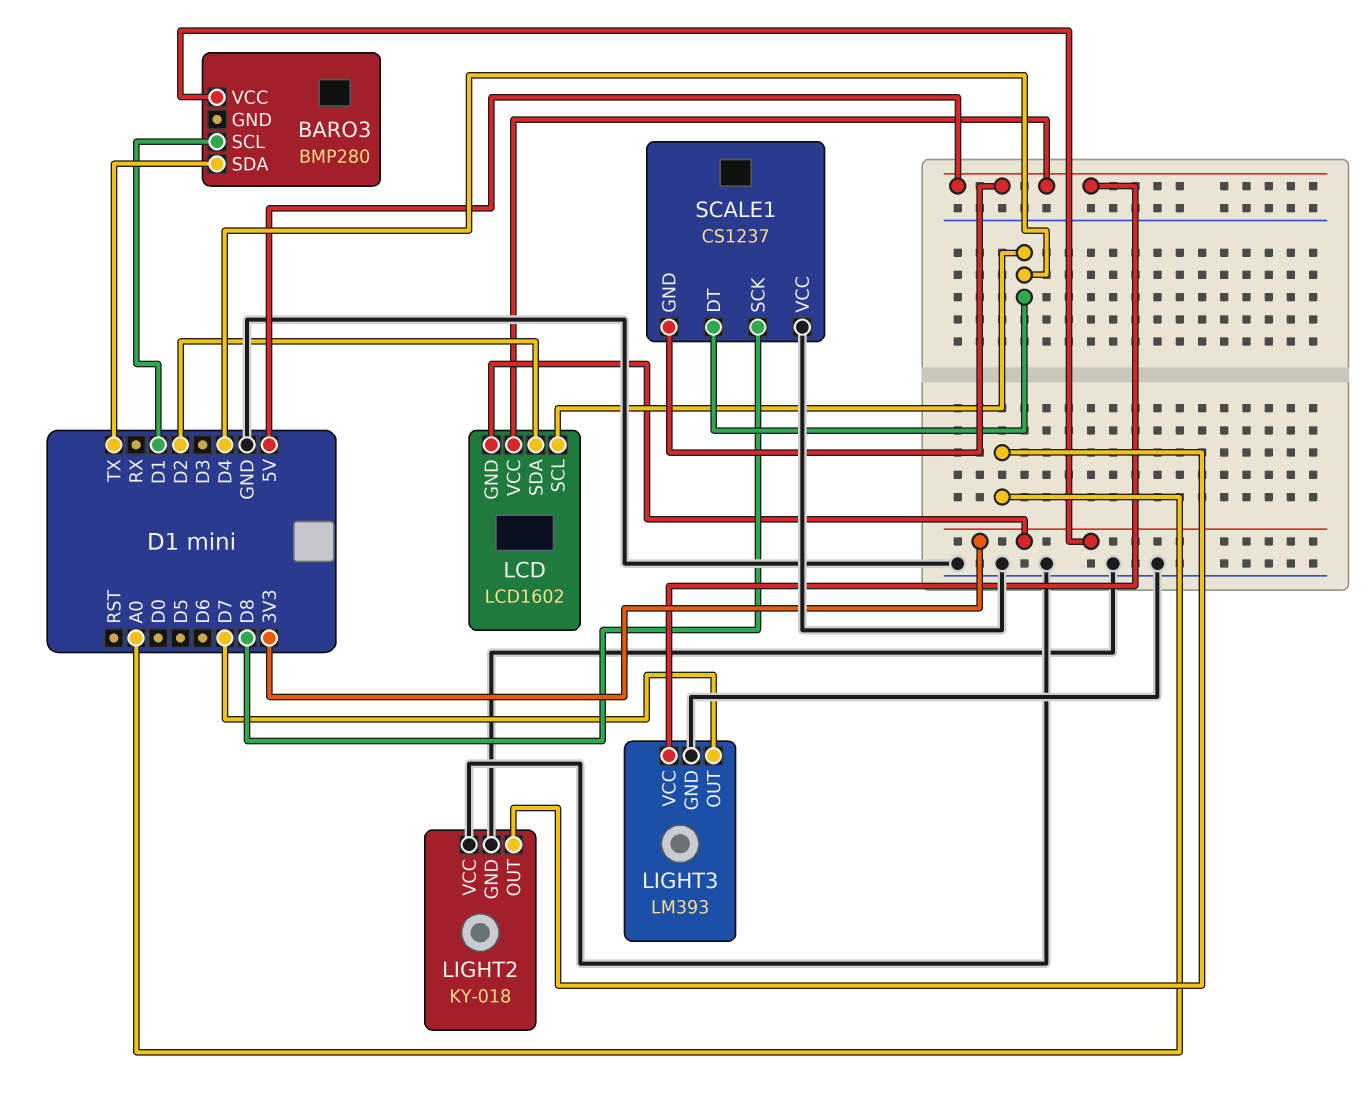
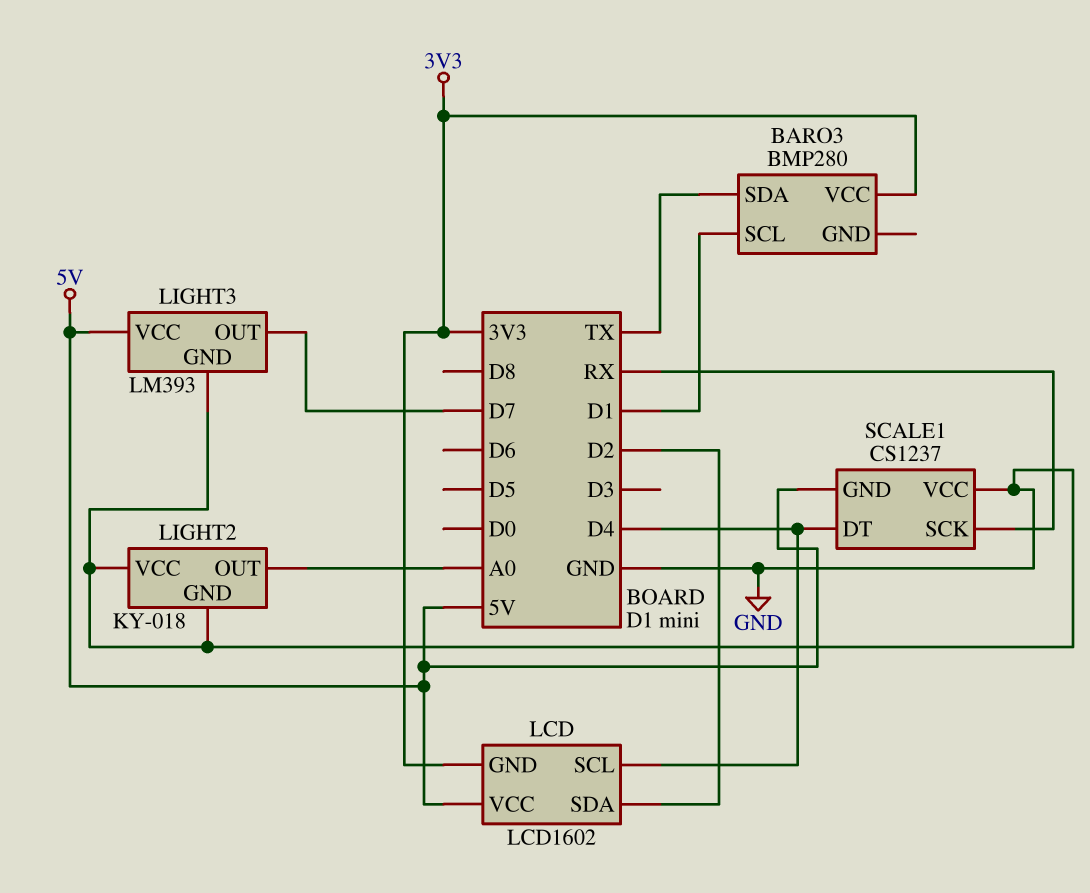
SCALE1 pin SCK: D8 -> RX

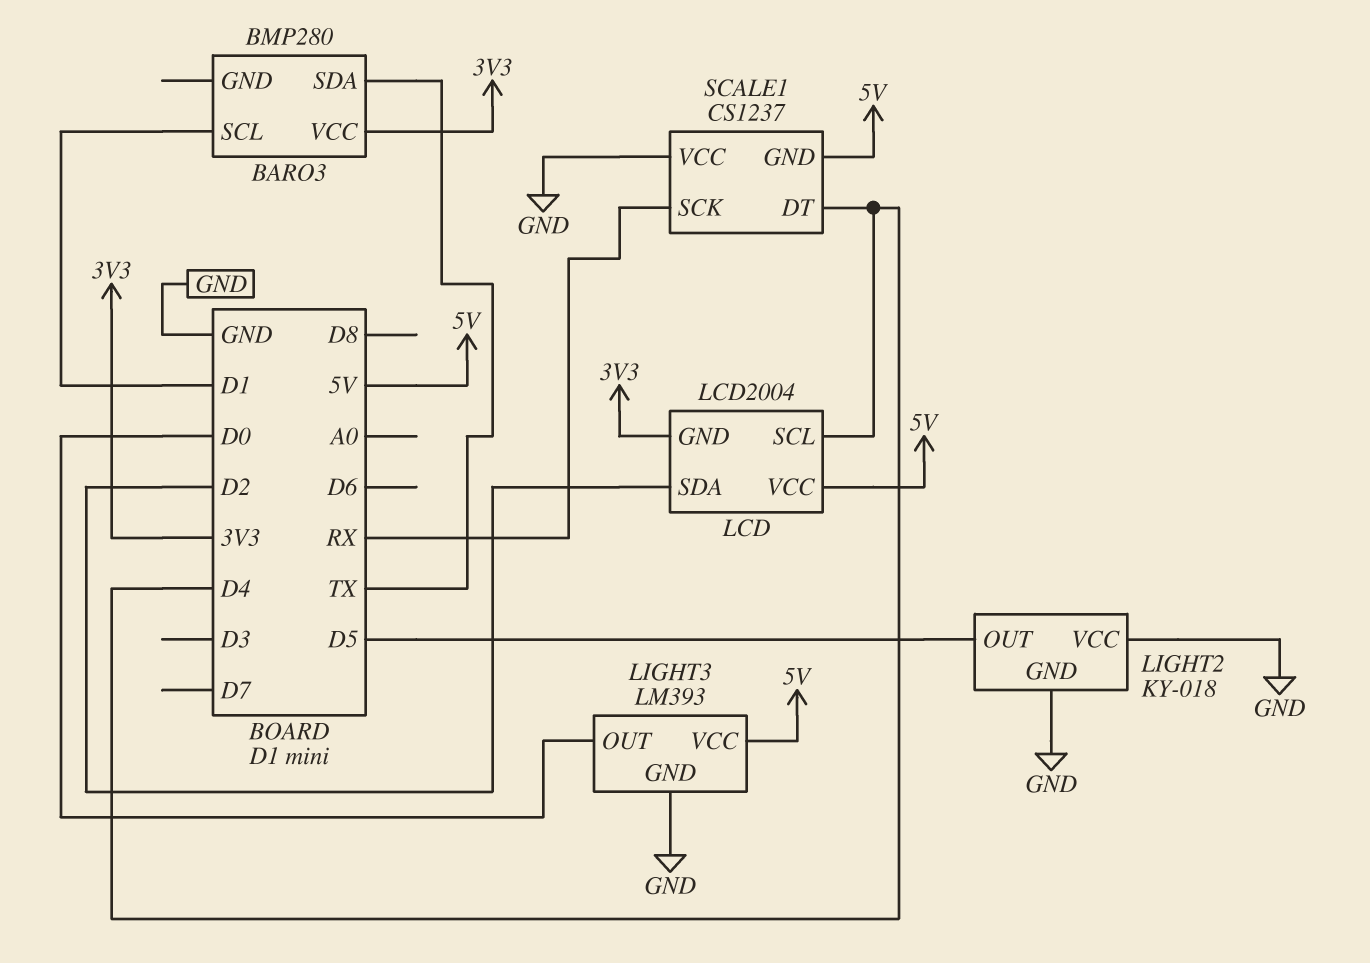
LCD: LCD1602 -> LCD2004
LIGHT2 pin OUT: A0 -> D5
LIGHT3 pin OUT: D7 -> D0

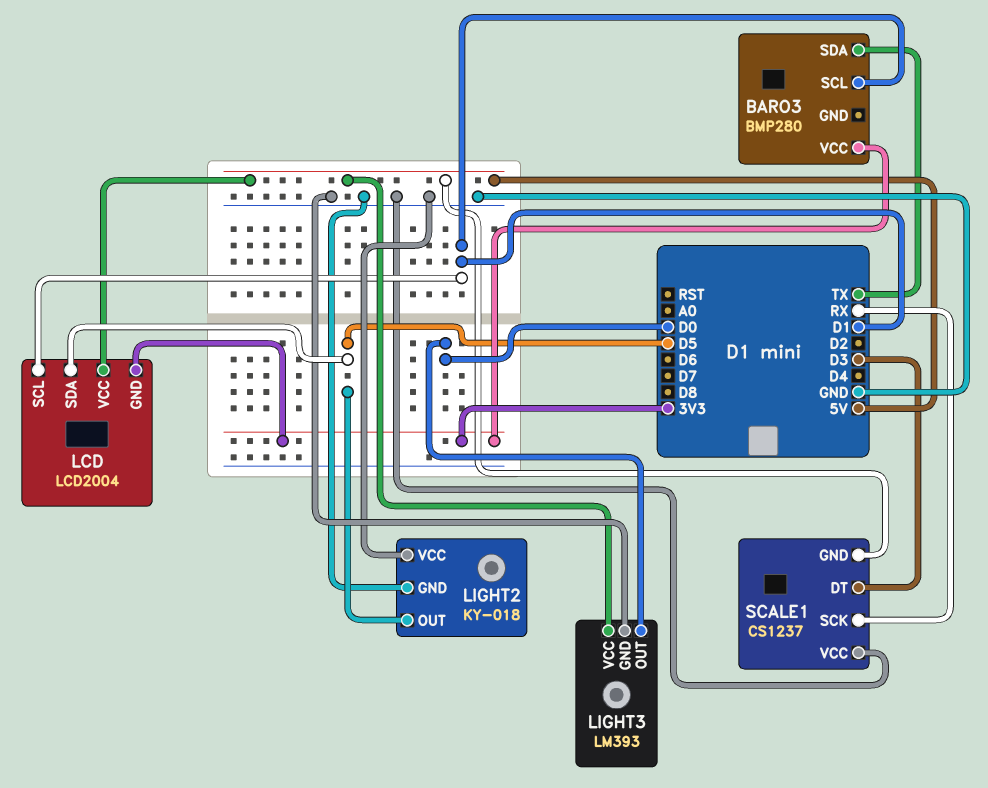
LCD pin SCL: D4 -> D1
LCD pin SDA: D2 -> D5
SCALE1 pin DT: D4 -> D3

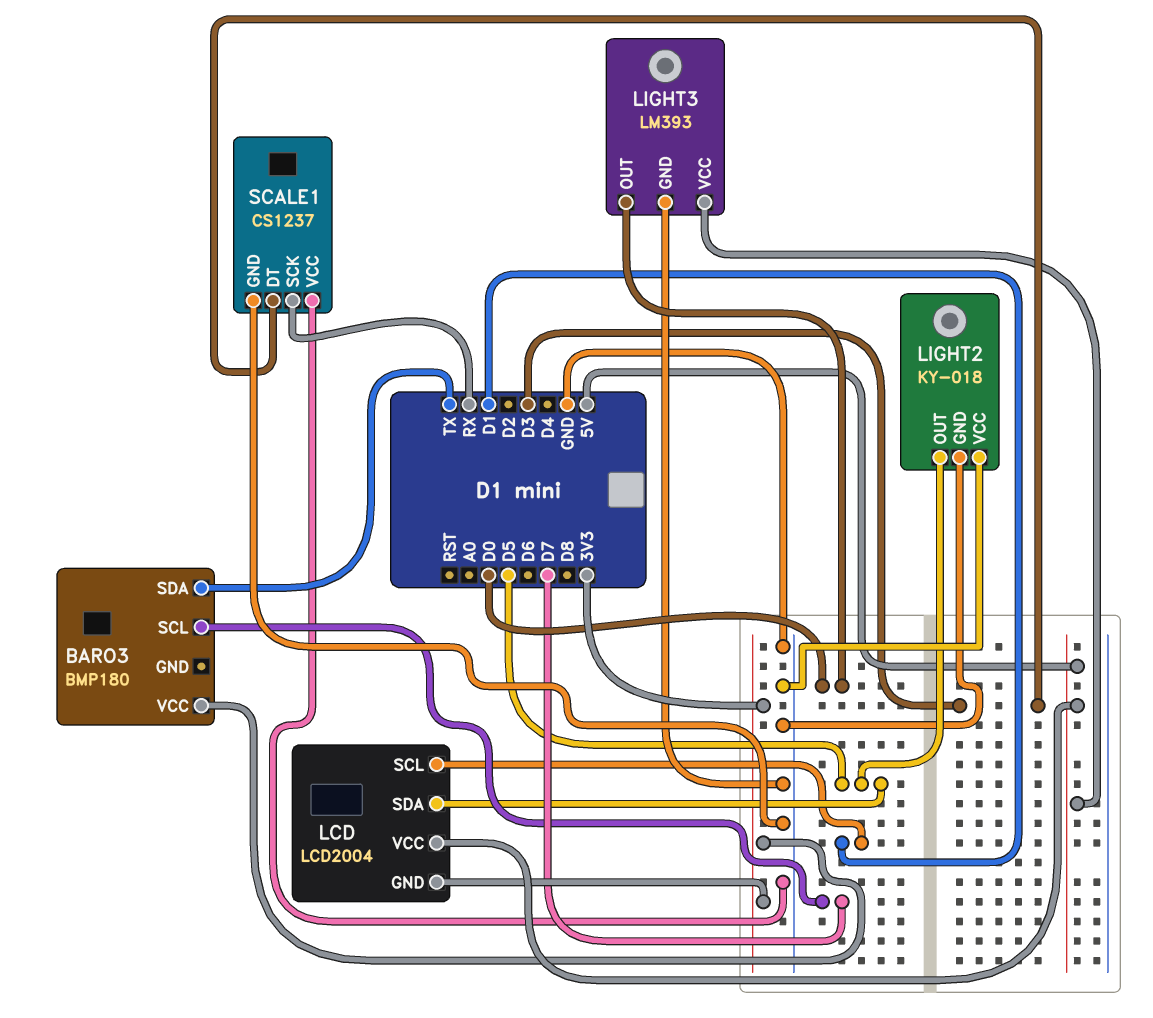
BARO3: BMP280 -> BMP180
BARO3 pin SCL: D1 -> D7
SCALE1 pin GND: 5V -> GND

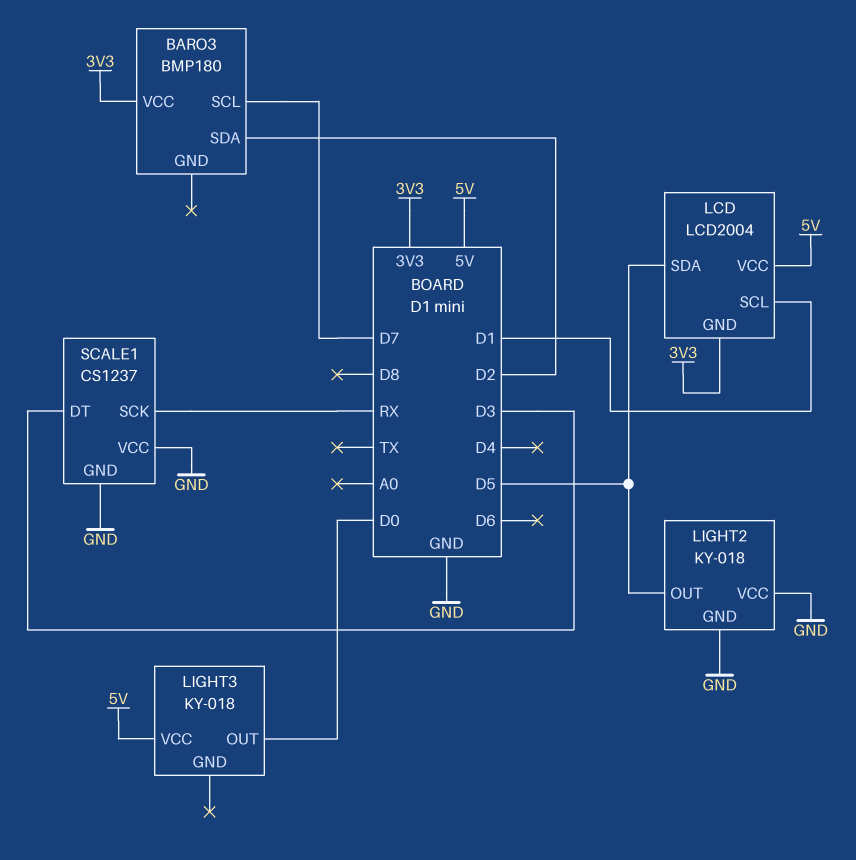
BARO3 pin SDA: TX -> D2
LIGHT3: LM393 -> KY-018
LIGHT3 pin GND: GND -> none

